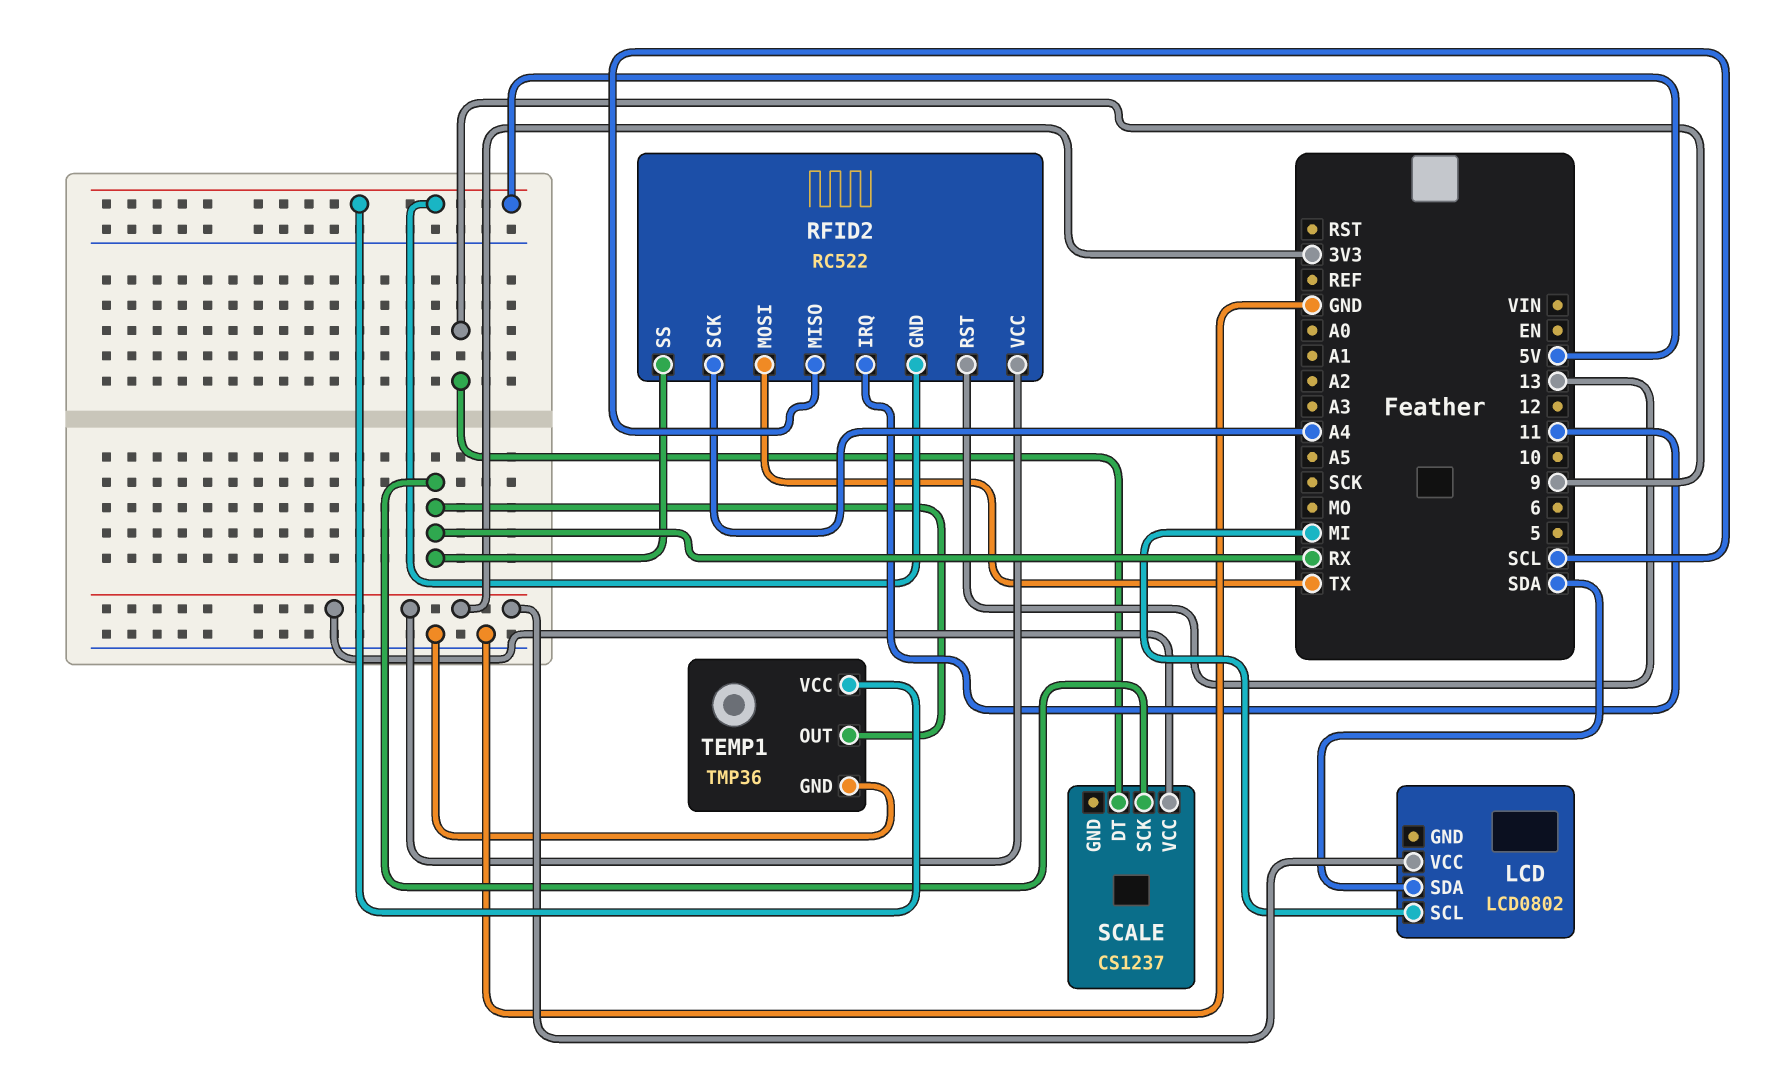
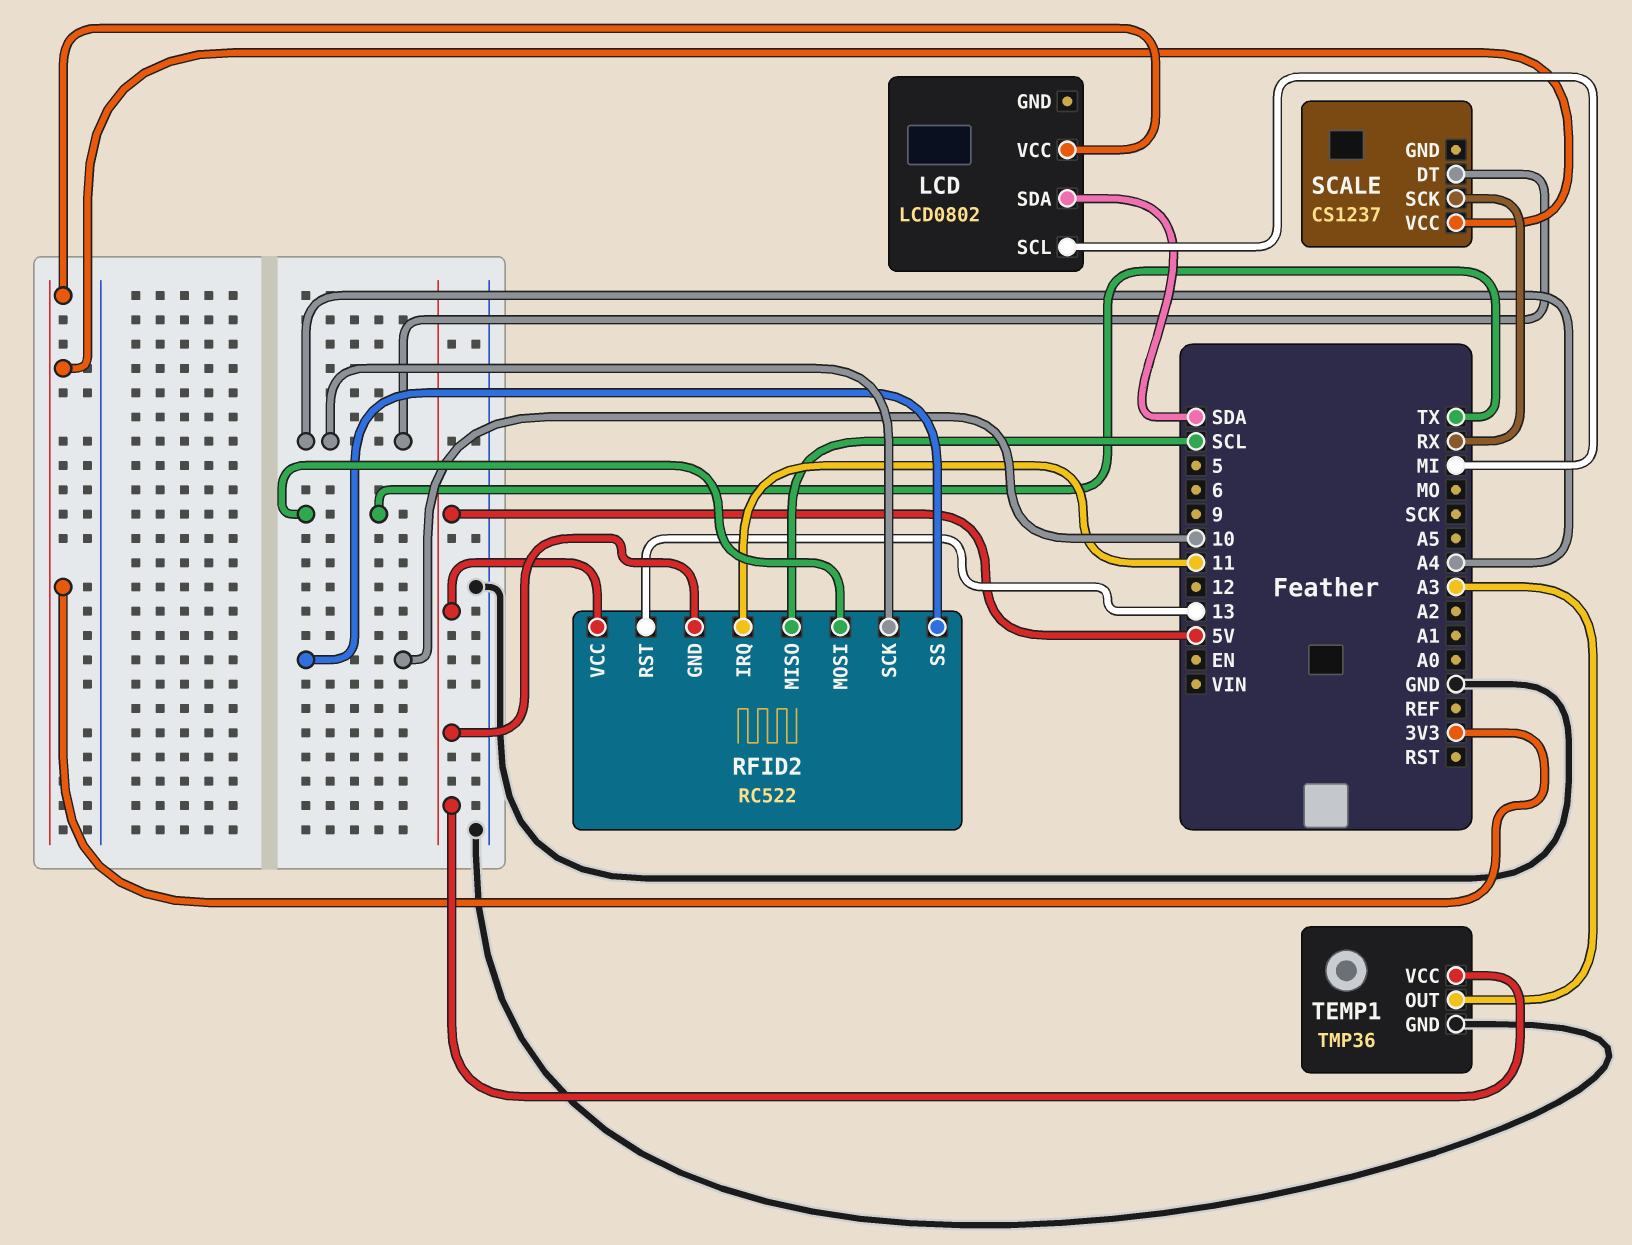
RFID2 pin SS: RX -> 10
RFID2 pin VCC: 3V3 -> 5V
SCALE pin DT: 9 -> A4
TEMP1 pin OUT: RX -> A3

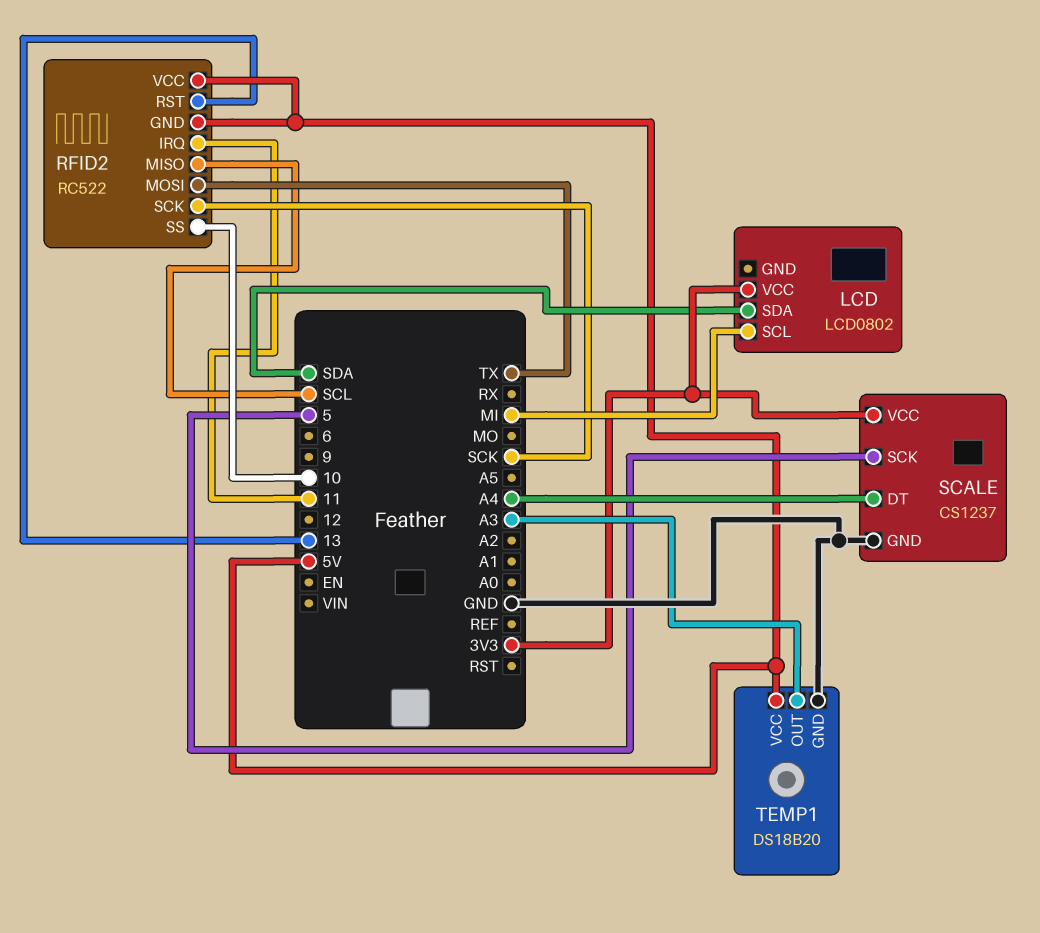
RFID2 pin SCK: A4 -> SCK
SCALE pin GND: none -> GND
SCALE pin SCK: RX -> 5
TEMP1: TMP36 -> DS18B20

